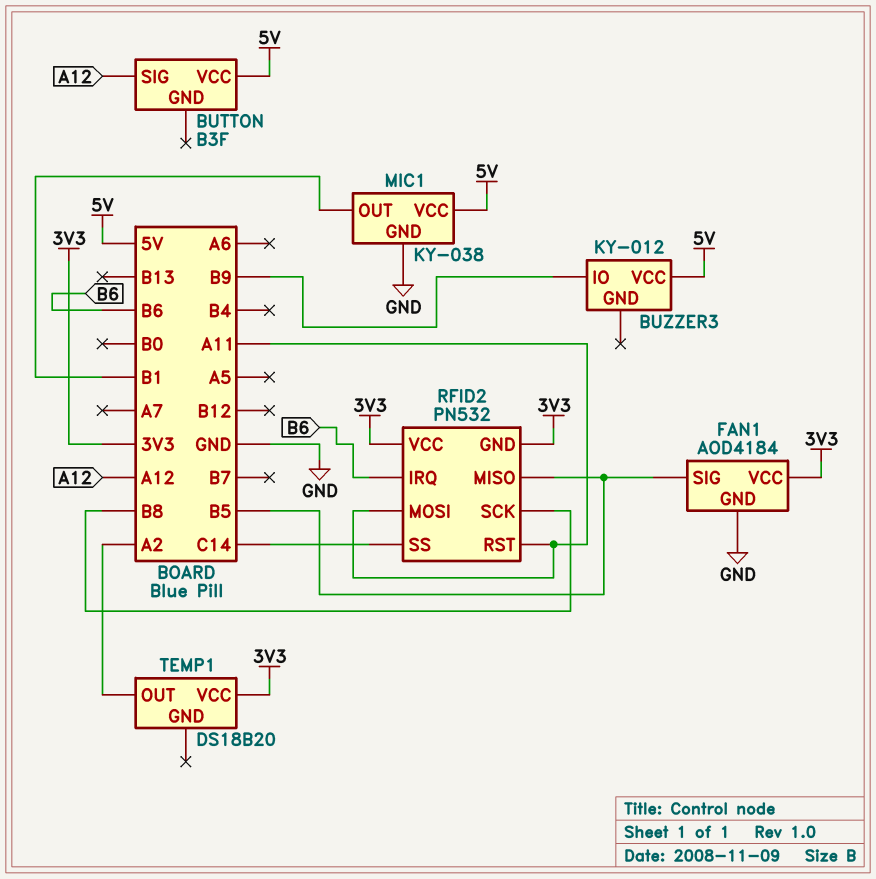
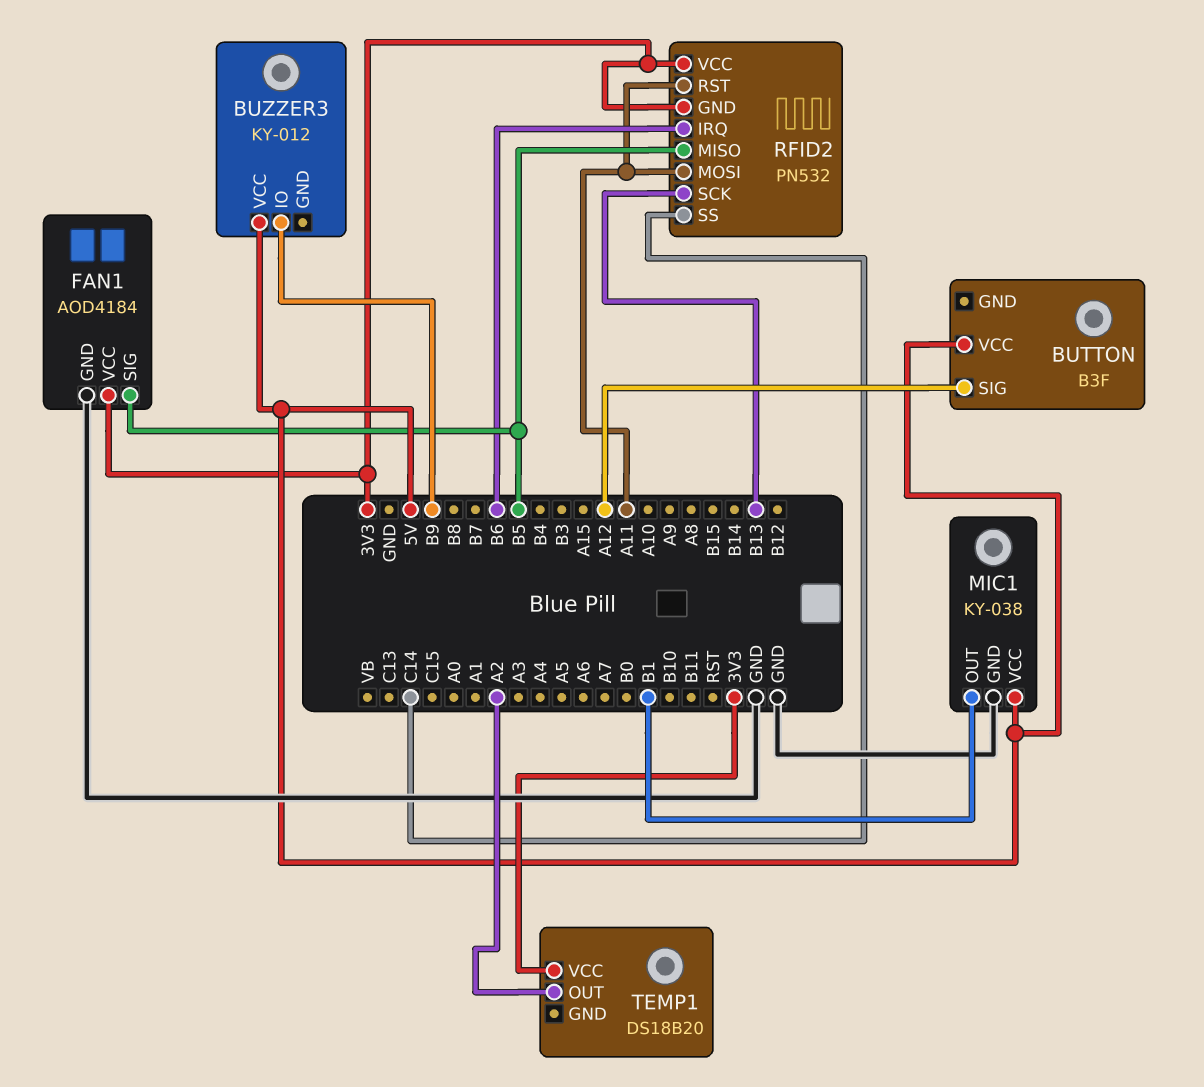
RFID2 pin SCK: B8 -> B13

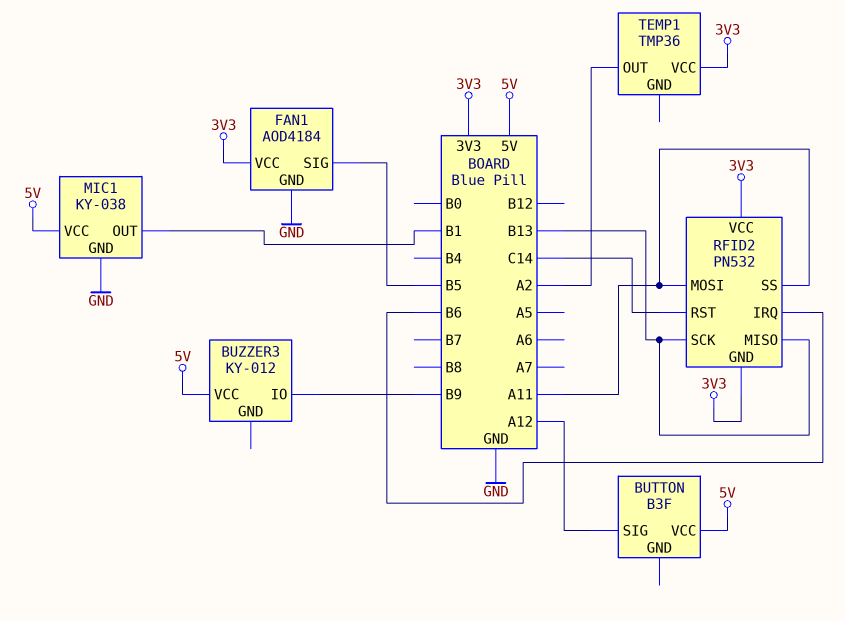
RFID2 pin MISO: B5 -> B13
RFID2 pin RST: A11 -> C14
RFID2 pin SS: C14 -> A11
TEMP1: DS18B20 -> TMP36

